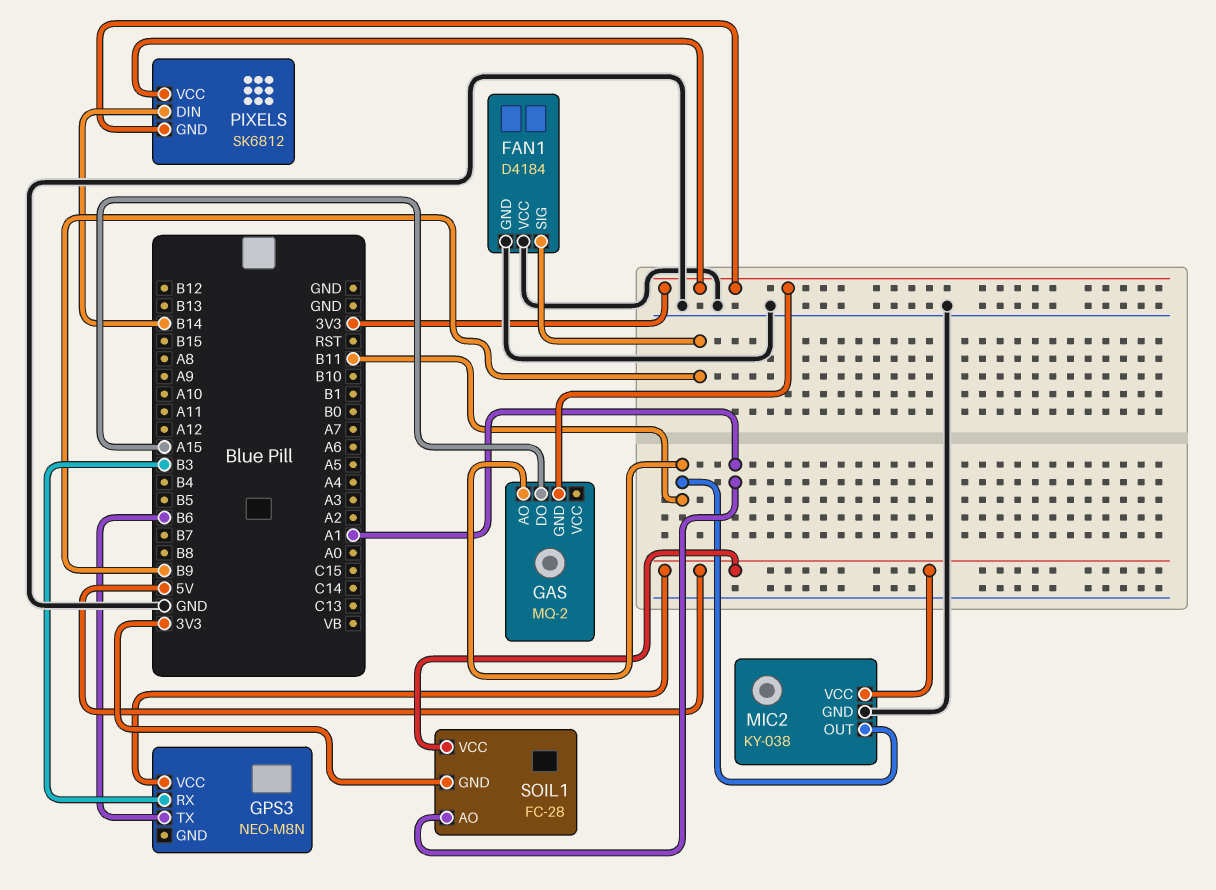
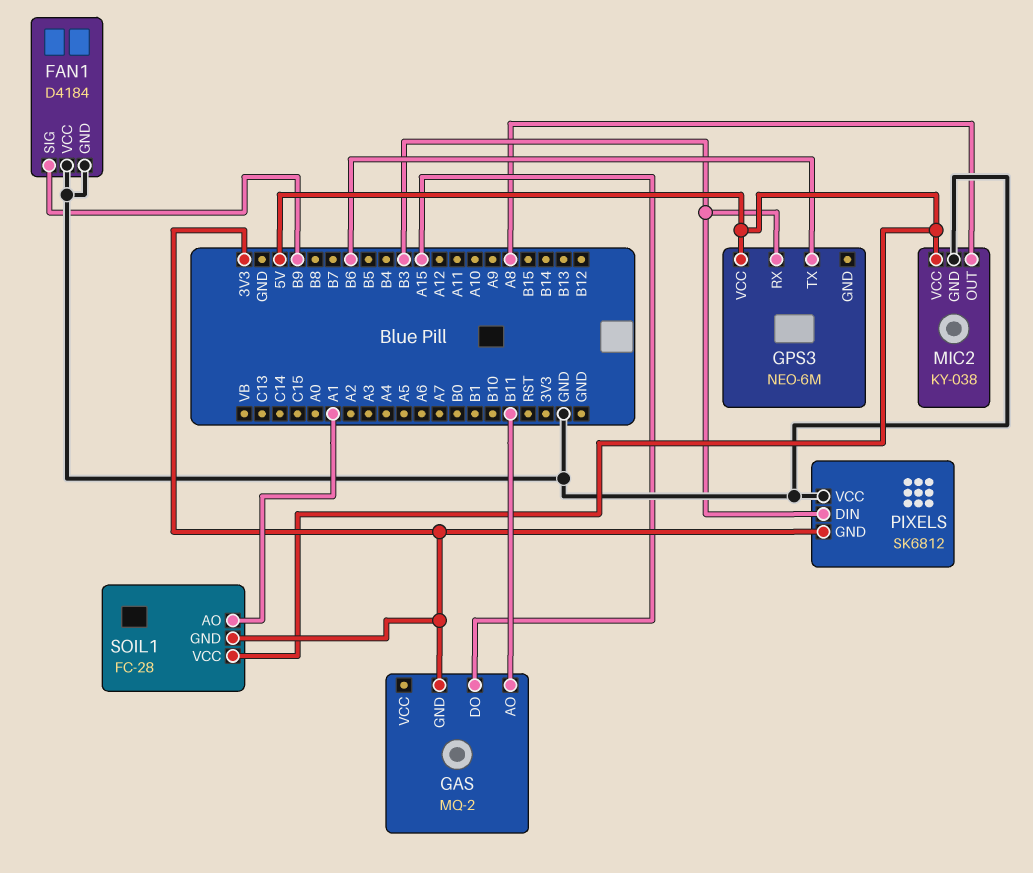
GPS3: NEO-M8N -> NEO-6M
MIC2 pin OUT: B11 -> A8
PIXELS pin DIN: B14 -> B3
PIXELS pin VCC: 3V3 -> GND

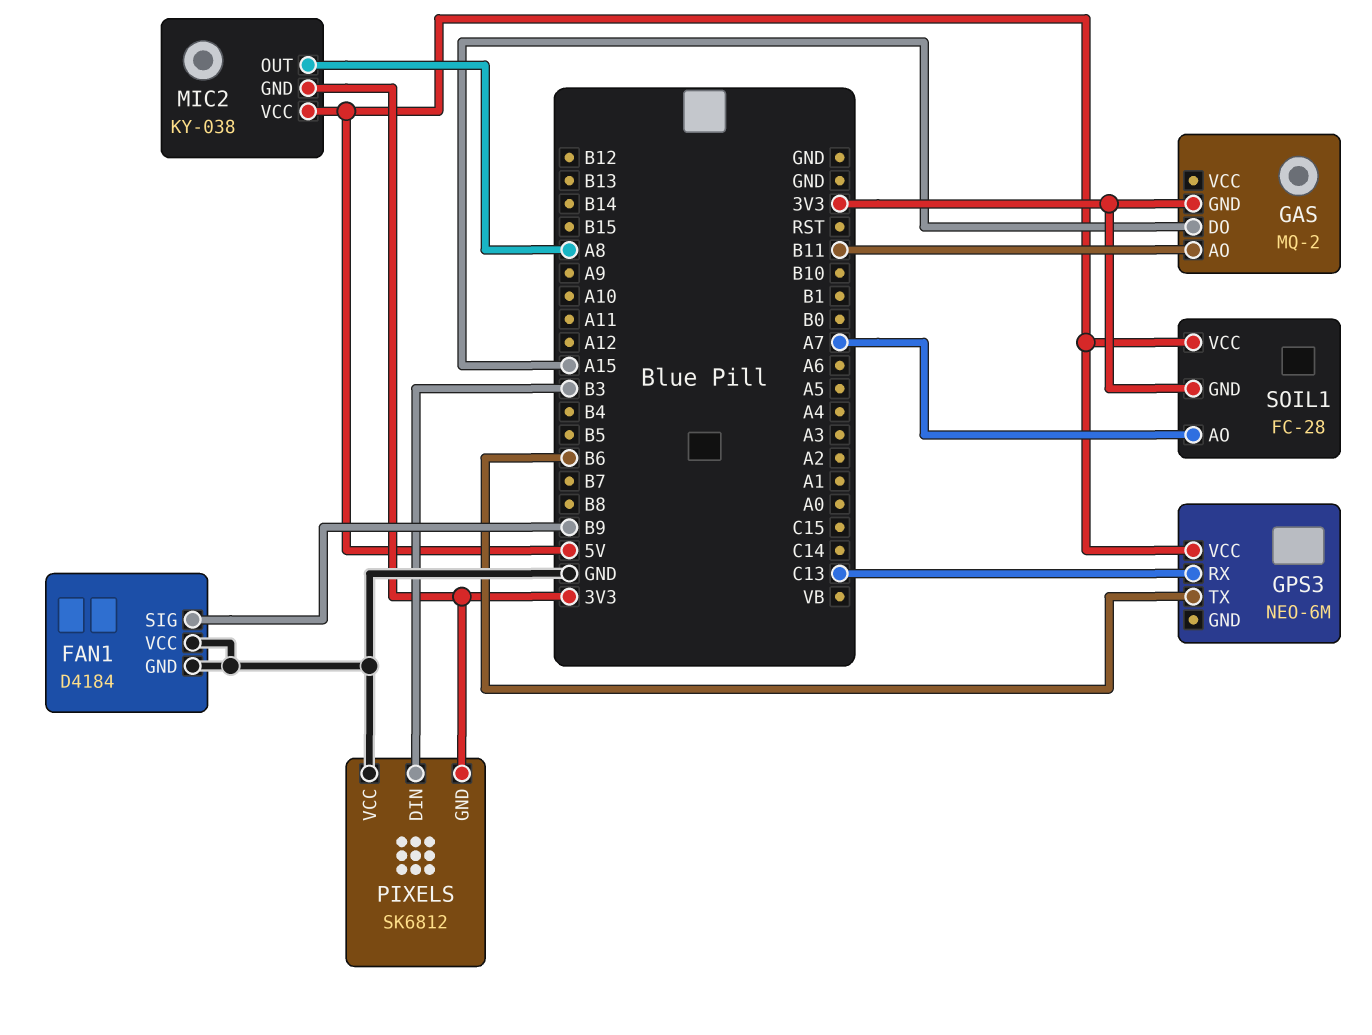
GPS3 pin RX: B3 -> C13
MIC2 pin GND: GND -> 3V3
SOIL1 pin AO: A1 -> A7

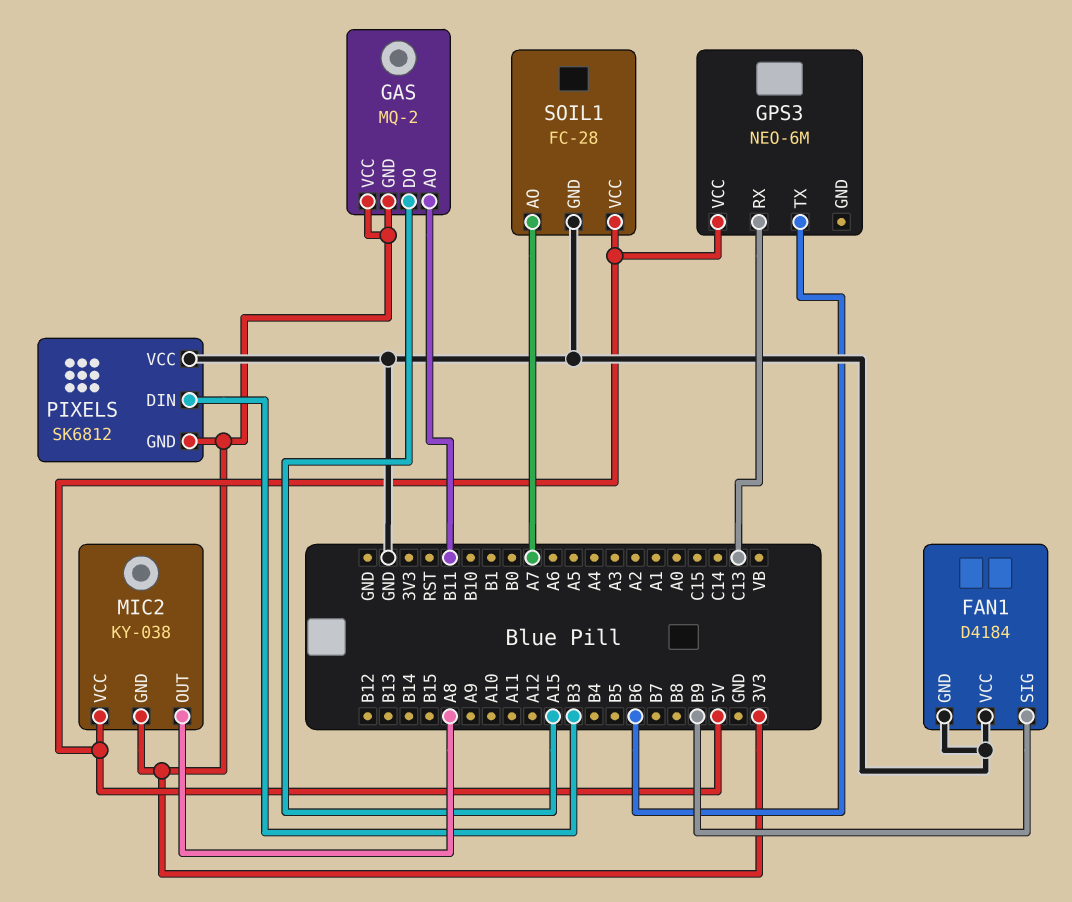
GAS pin VCC: none -> 3V3
SOIL1 pin GND: 3V3 -> GND

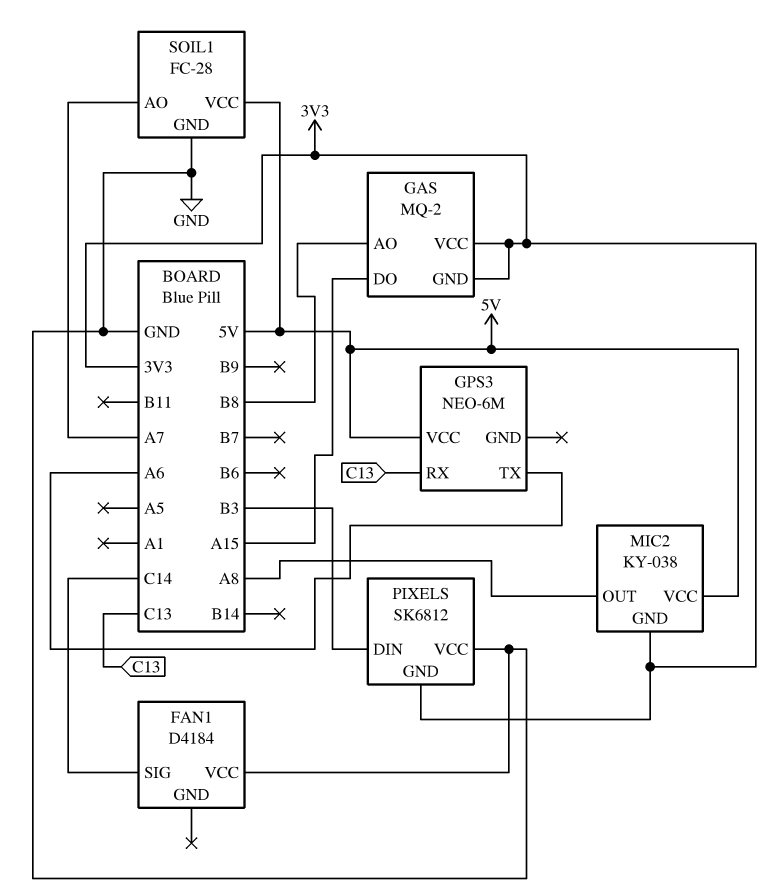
FAN1 pin GND: GND -> none
FAN1 pin SIG: B9 -> C14
GAS pin AO: B11 -> B8
GPS3 pin TX: B6 -> A6

